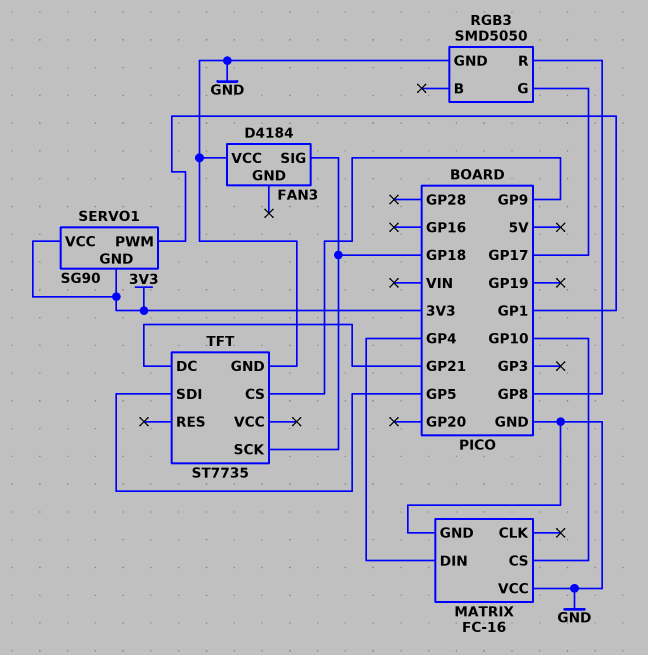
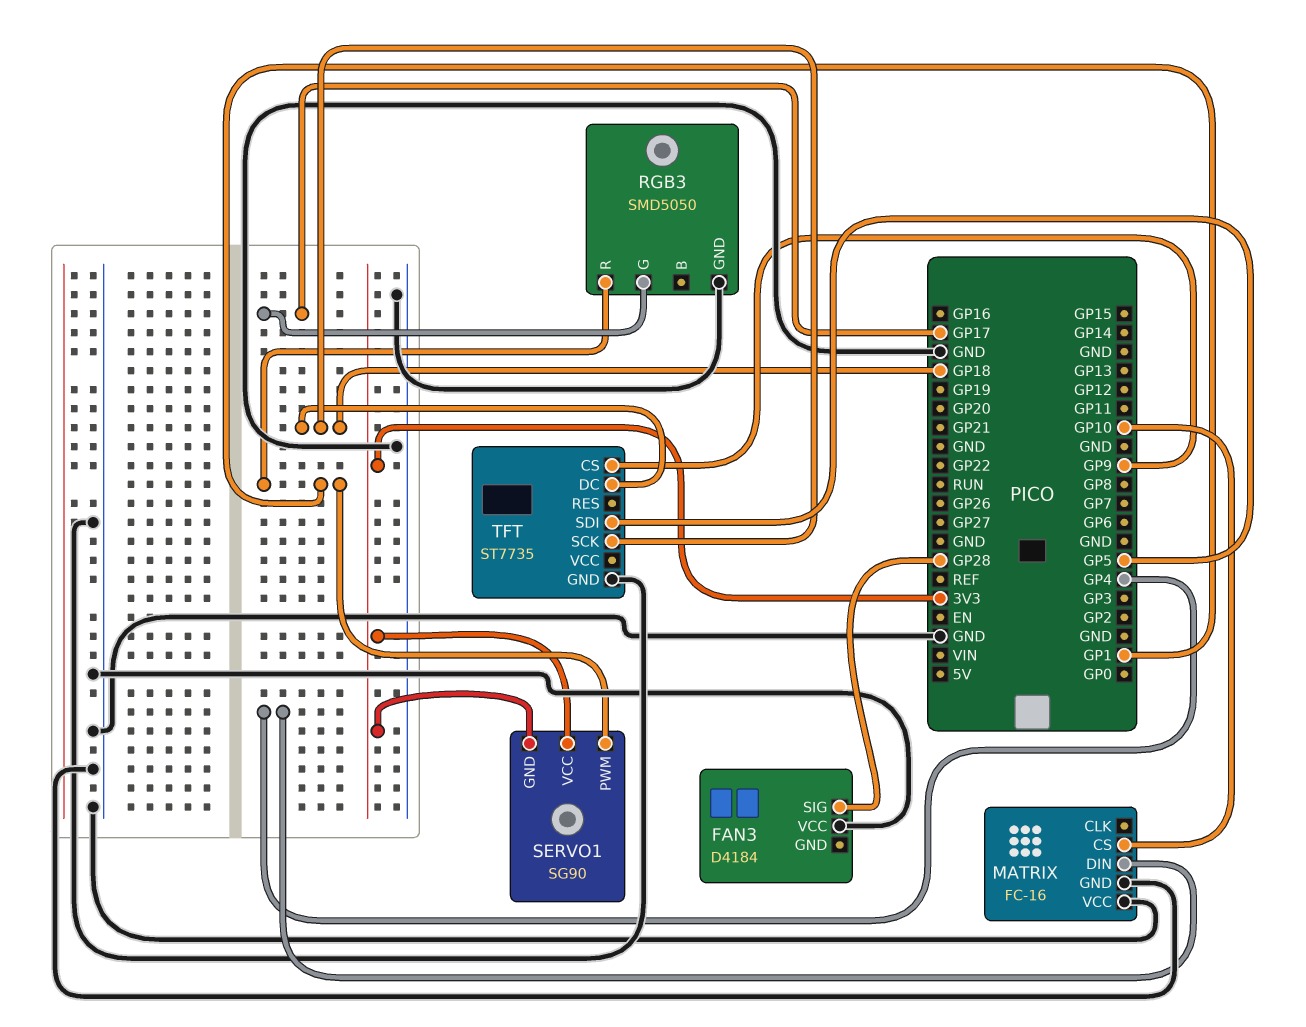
FAN3 pin SIG: GP18 -> GP28
RGB3 pin R: GP8 -> GP1
TFT pin DC: GP21 -> GP18

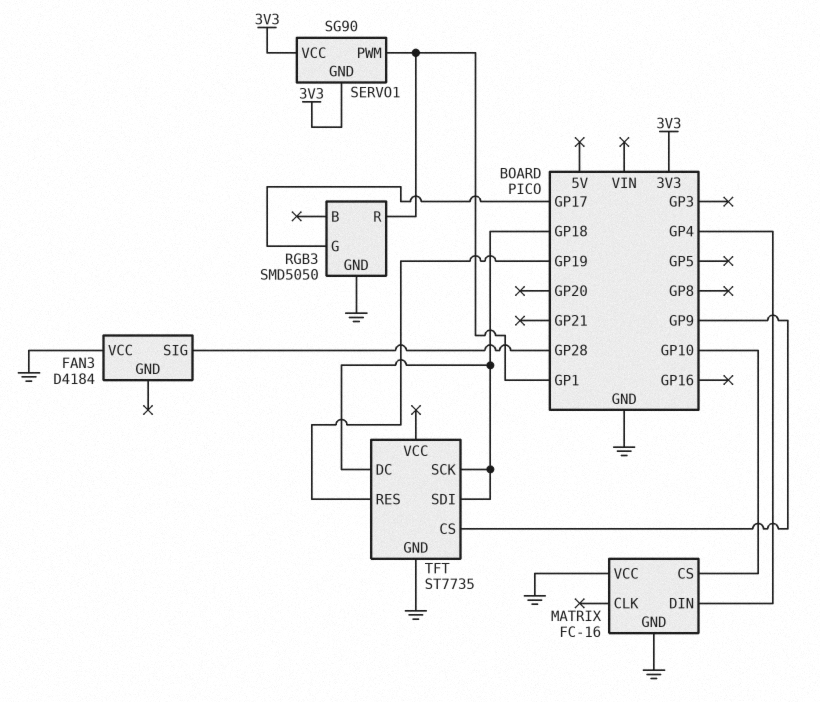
TFT pin RES: none -> GP19
TFT pin SDI: GP5 -> GP18

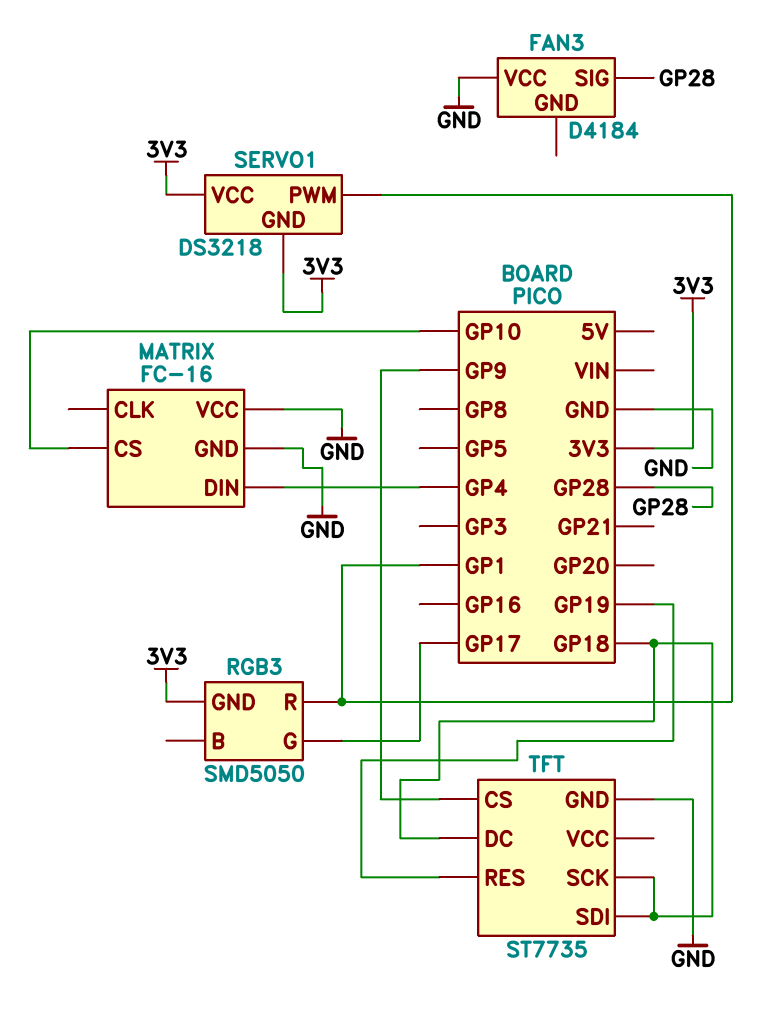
RGB3 pin GND: GND -> 3V3
SERVO1: SG90 -> DS3218

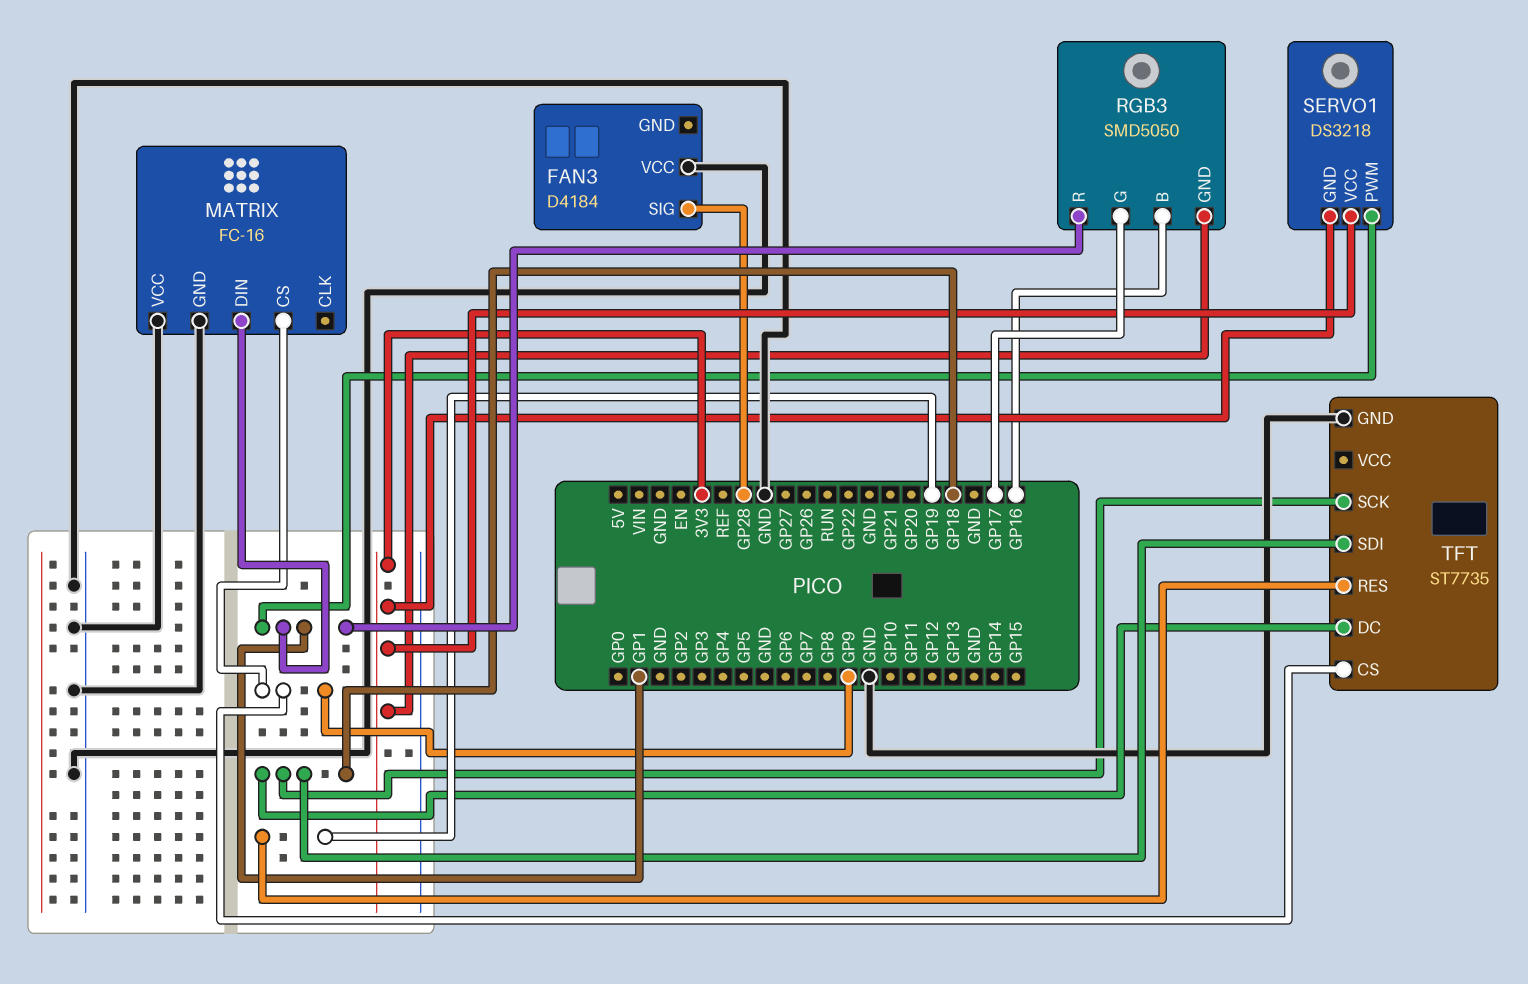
MATRIX pin CS: GP10 -> GP9
MATRIX pin DIN: GP4 -> GP1
RGB3 pin B: none -> GP16

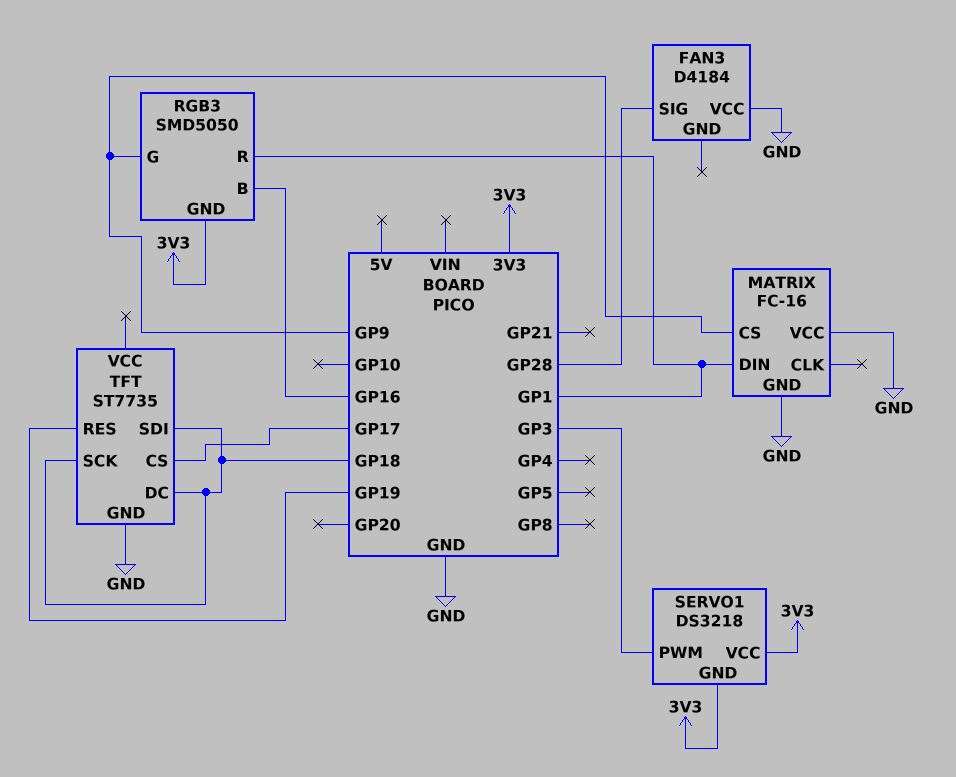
RGB3 pin G: GP17 -> GP9
SERVO1 pin PWM: GP1 -> GP3
TFT pin CS: GP9 -> GP17

